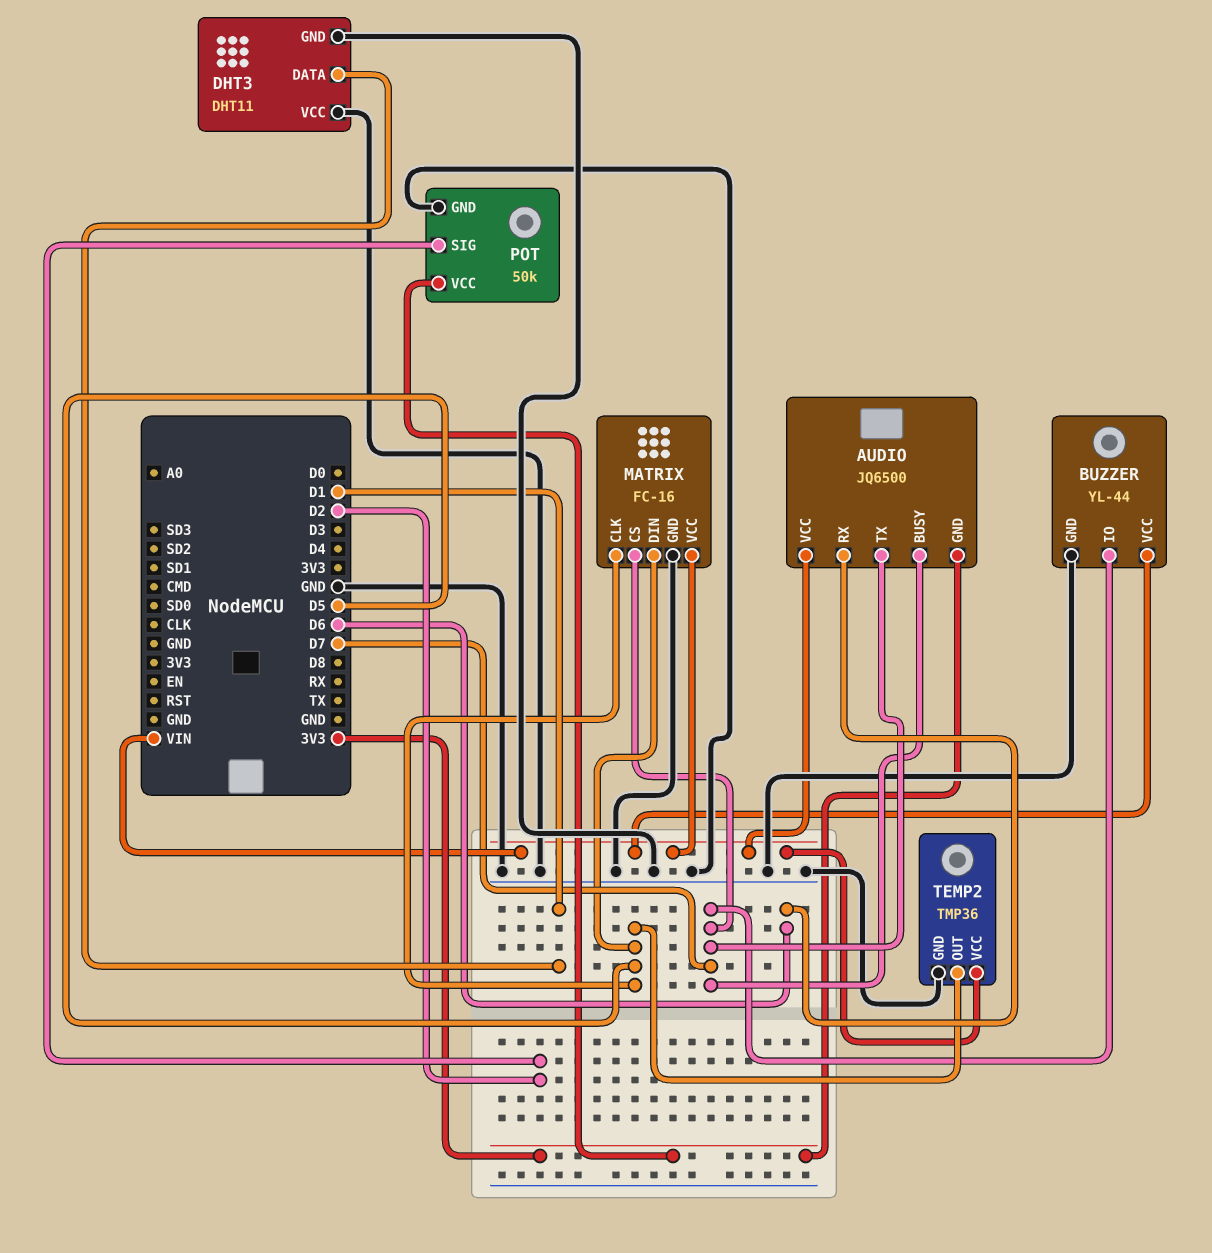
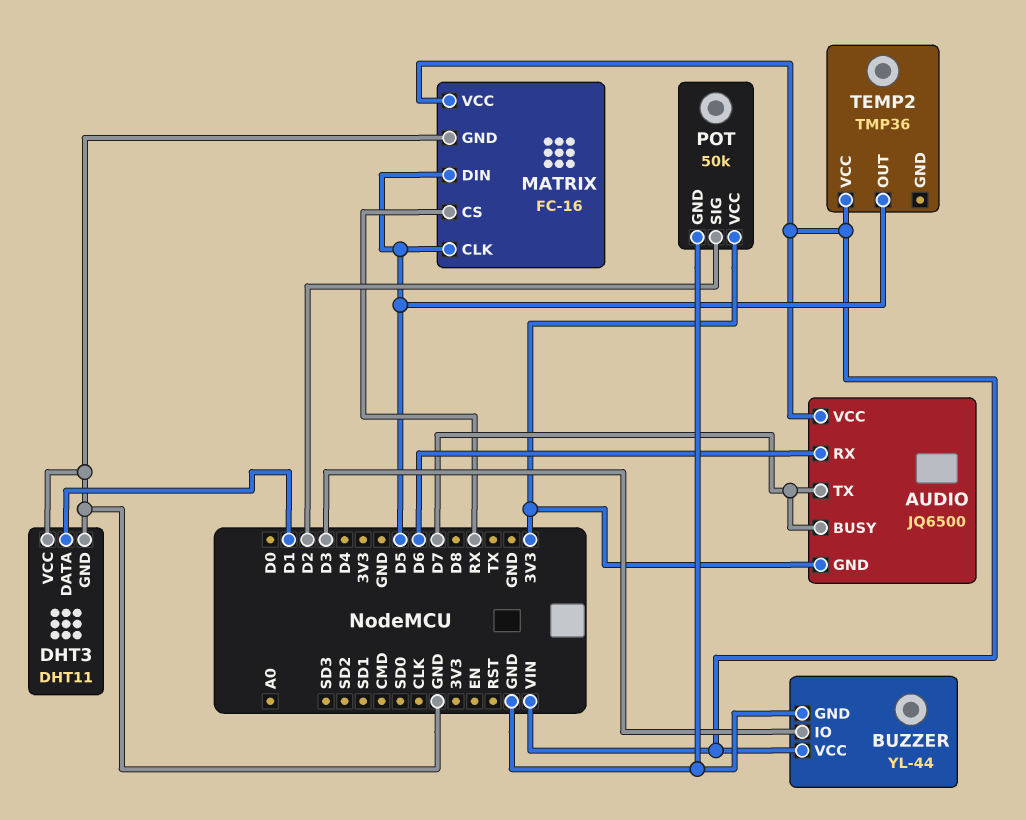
BUZZER pin IO: D7 -> D3
MATRIX pin CS: D7 -> RX
TEMP2 pin GND: GND -> none

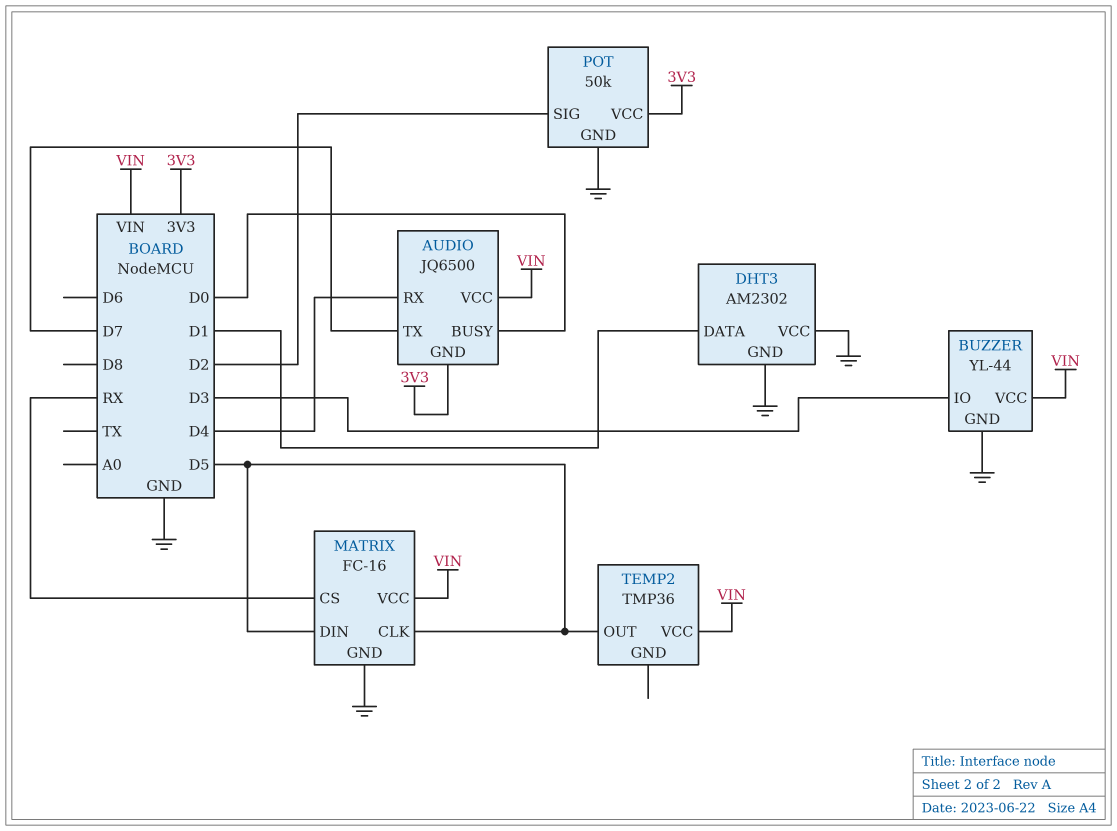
AUDIO pin BUSY: D7 -> D0
AUDIO pin RX: D6 -> D4
DHT3: DHT11 -> AM2302

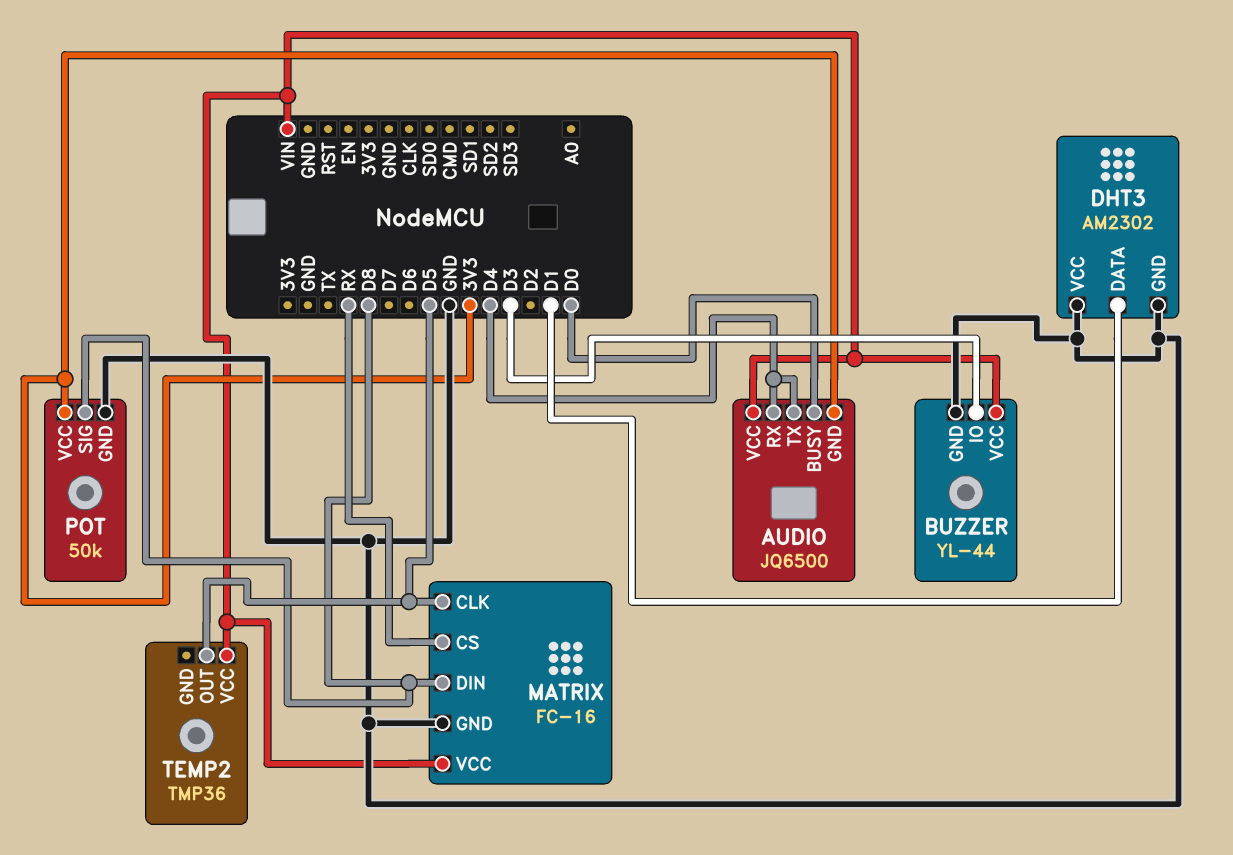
AUDIO pin TX: D7 -> D4
MATRIX pin DIN: D5 -> D8
POT pin SIG: D2 -> D8

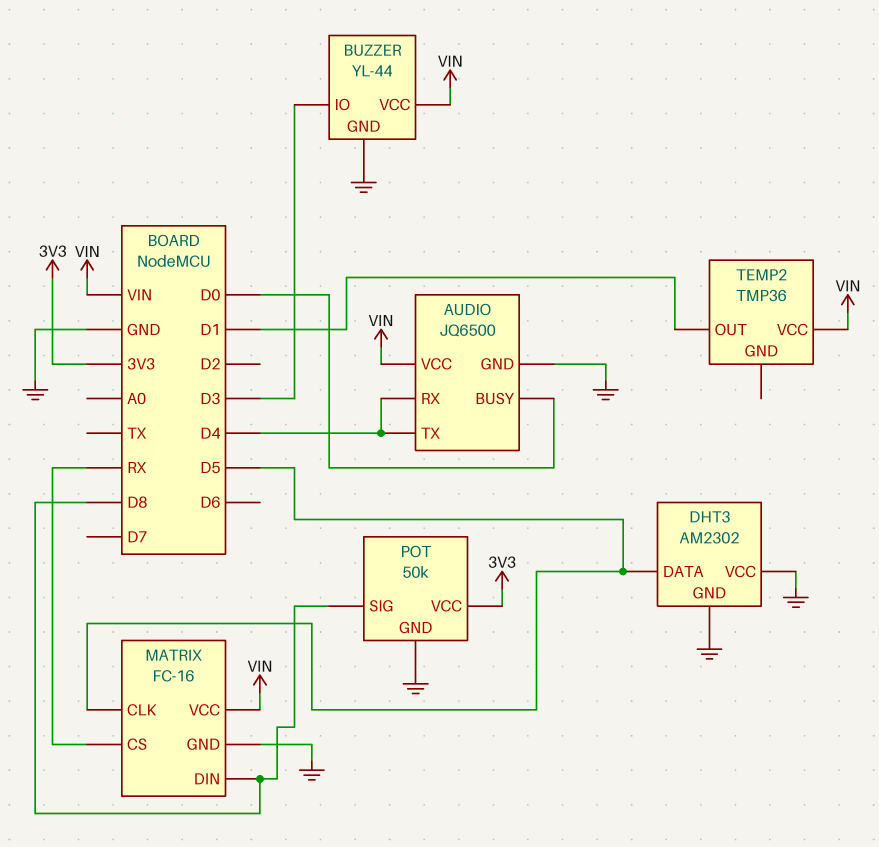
AUDIO pin GND: 3V3 -> GND
DHT3 pin DATA: D1 -> D5
TEMP2 pin OUT: D5 -> D1

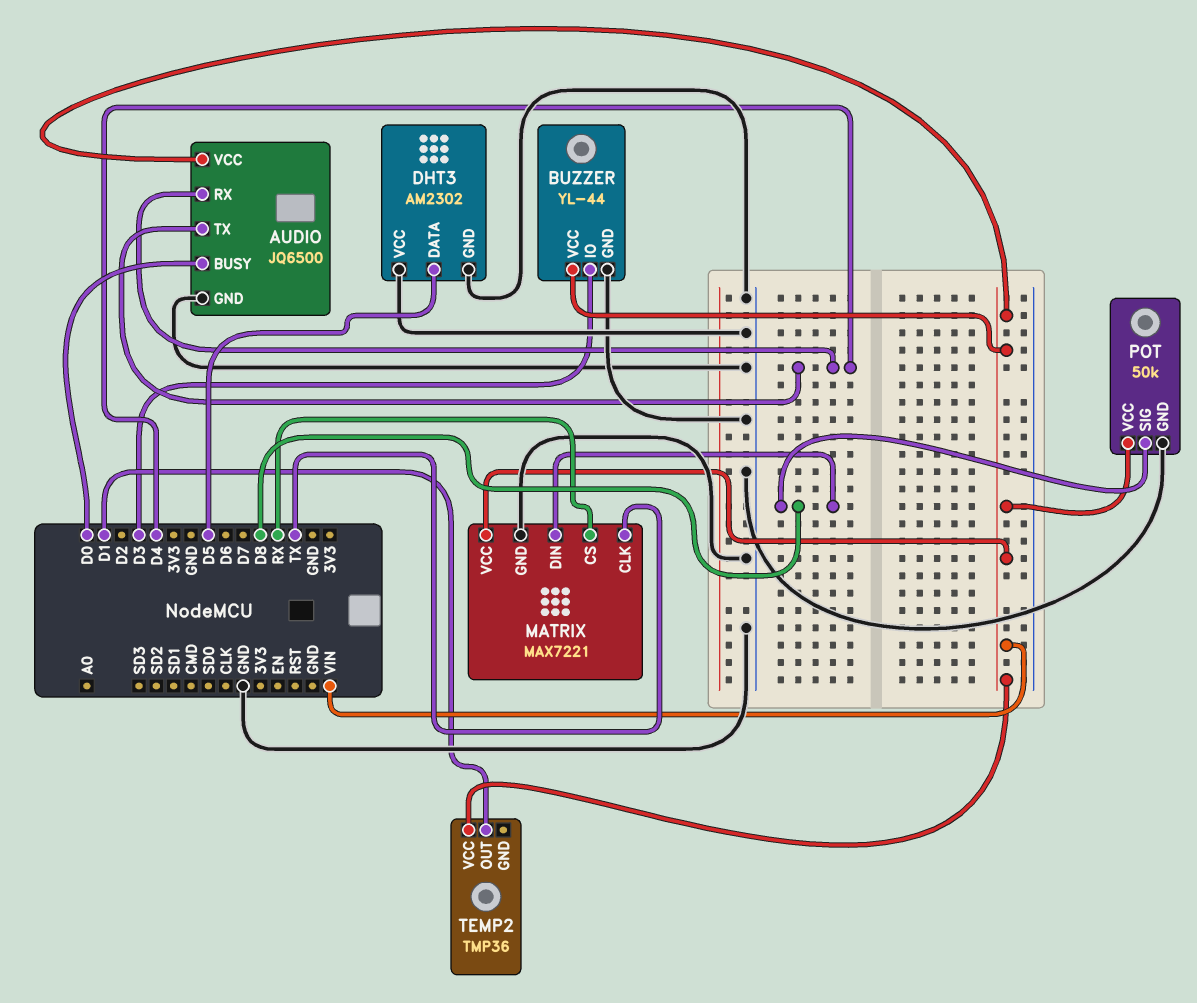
MATRIX: FC-16 -> MAX7221
MATRIX pin CLK: D5 -> TX
POT pin VCC: 3V3 -> VIN

